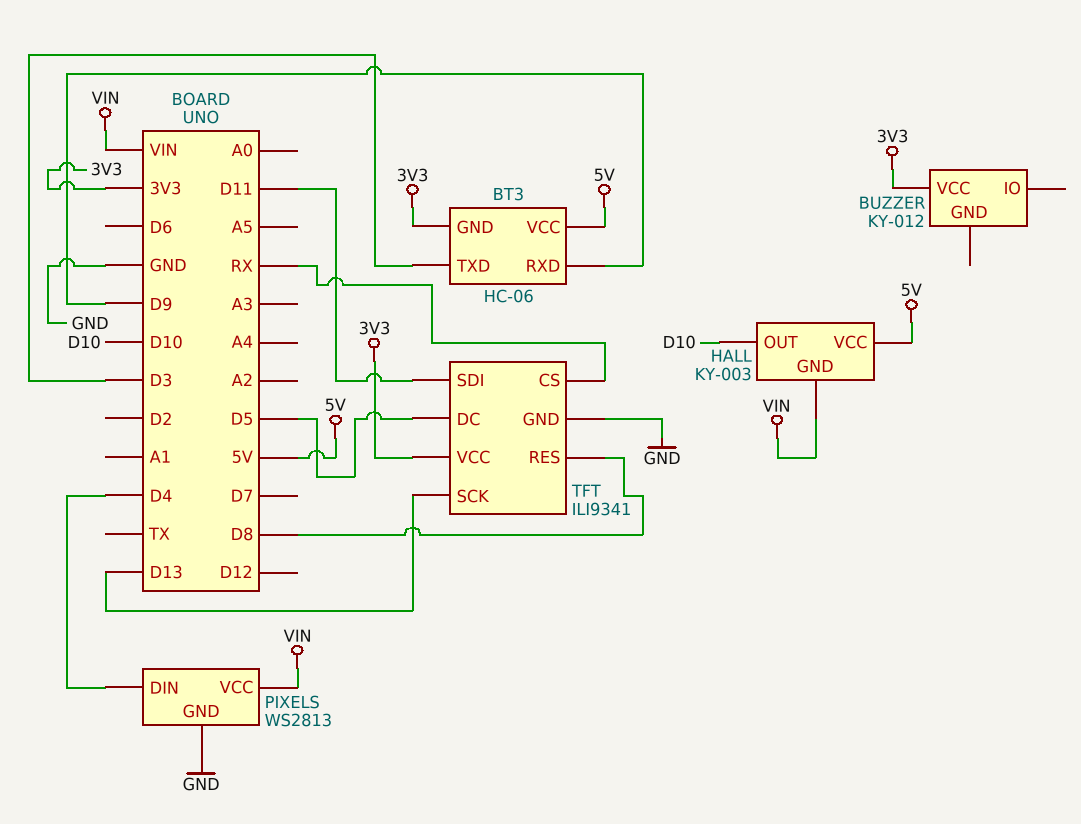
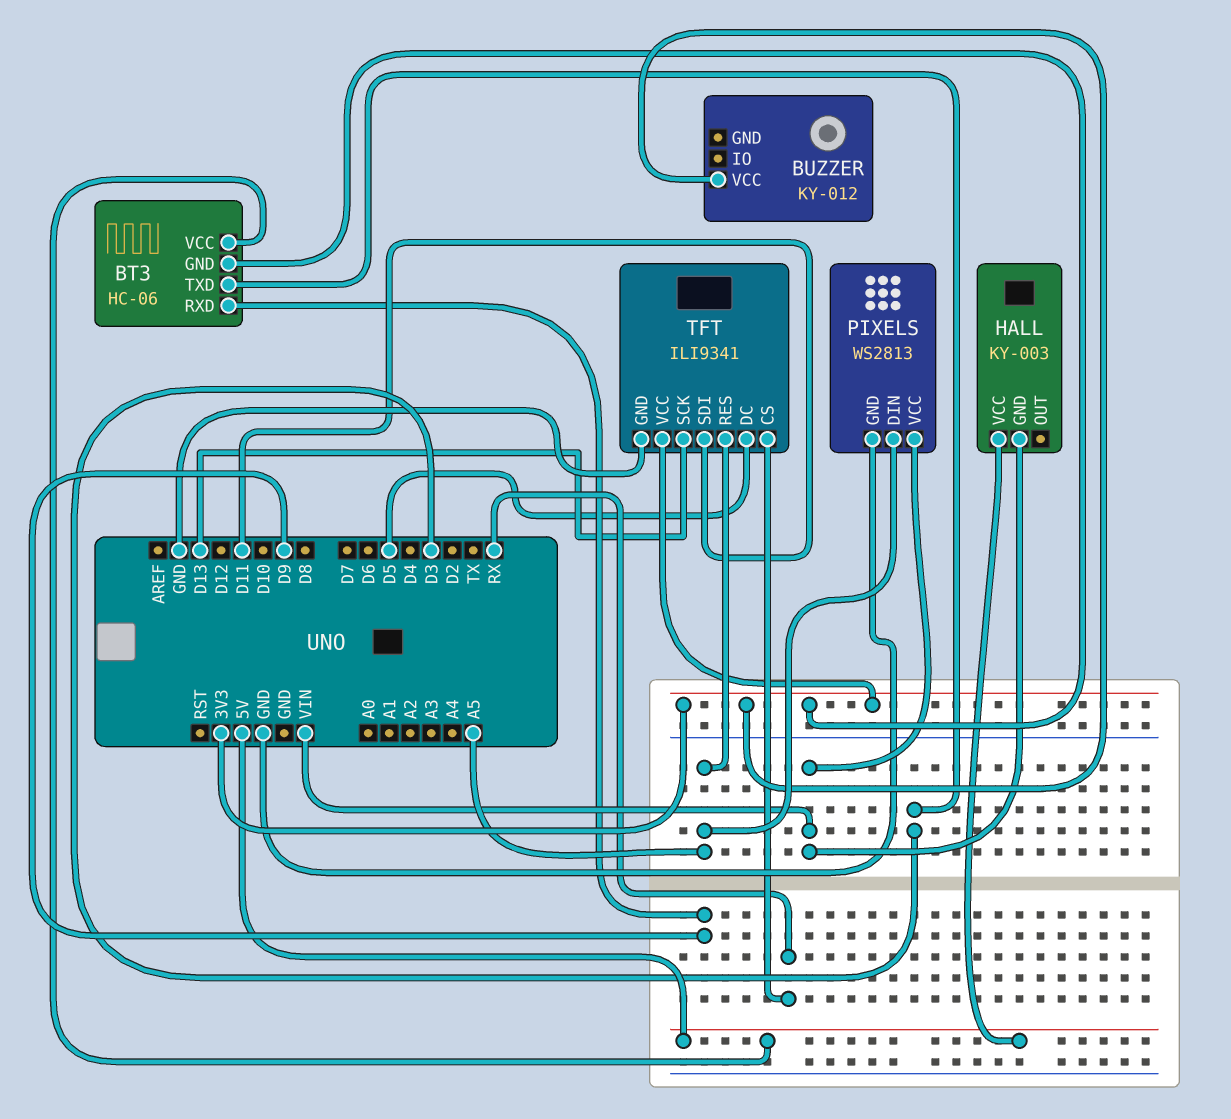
HALL pin OUT: D10 -> none
PIXELS pin DIN: D4 -> A5
TFT pin RES: D8 -> A5

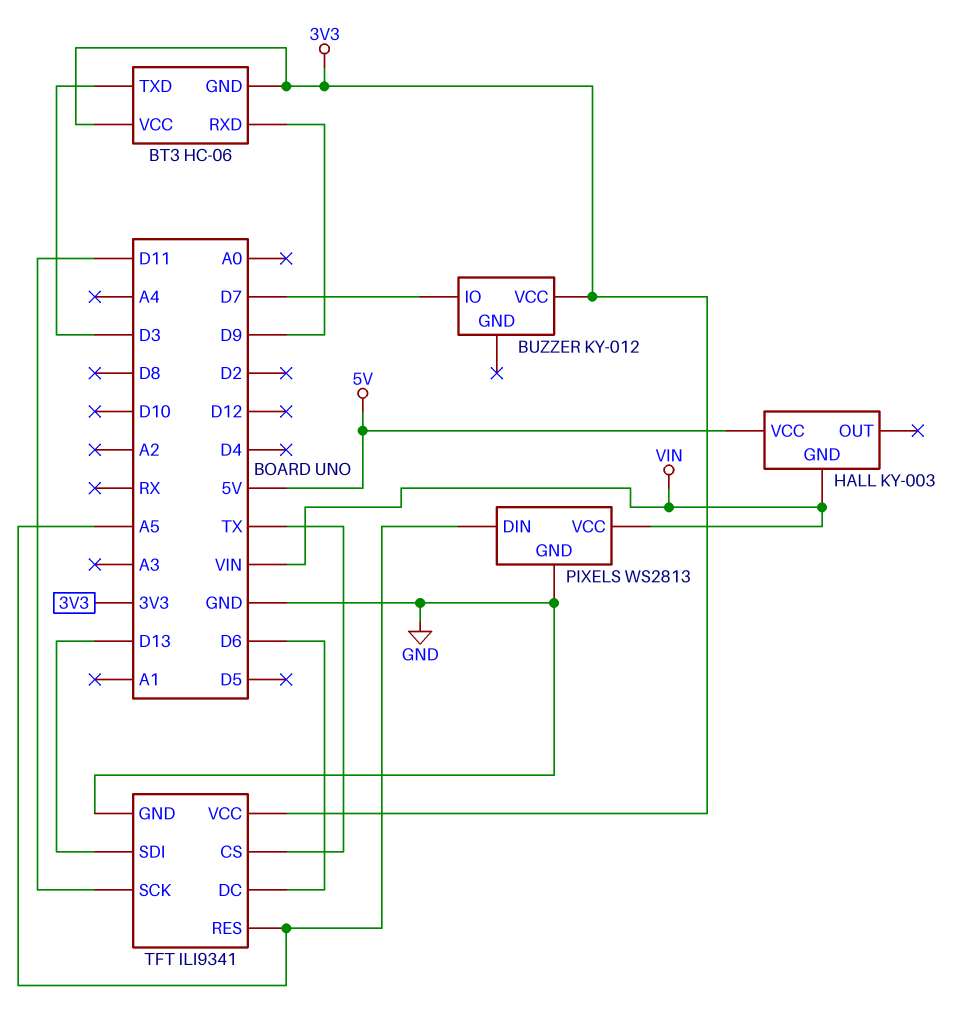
BT3 pin VCC: 5V -> 3V3
BUZZER pin IO: none -> D7
TFT pin CS: RX -> TX
TFT pin DC: D5 -> D6
TFT pin SCK: D13 -> D11
TFT pin SDI: D11 -> D13

